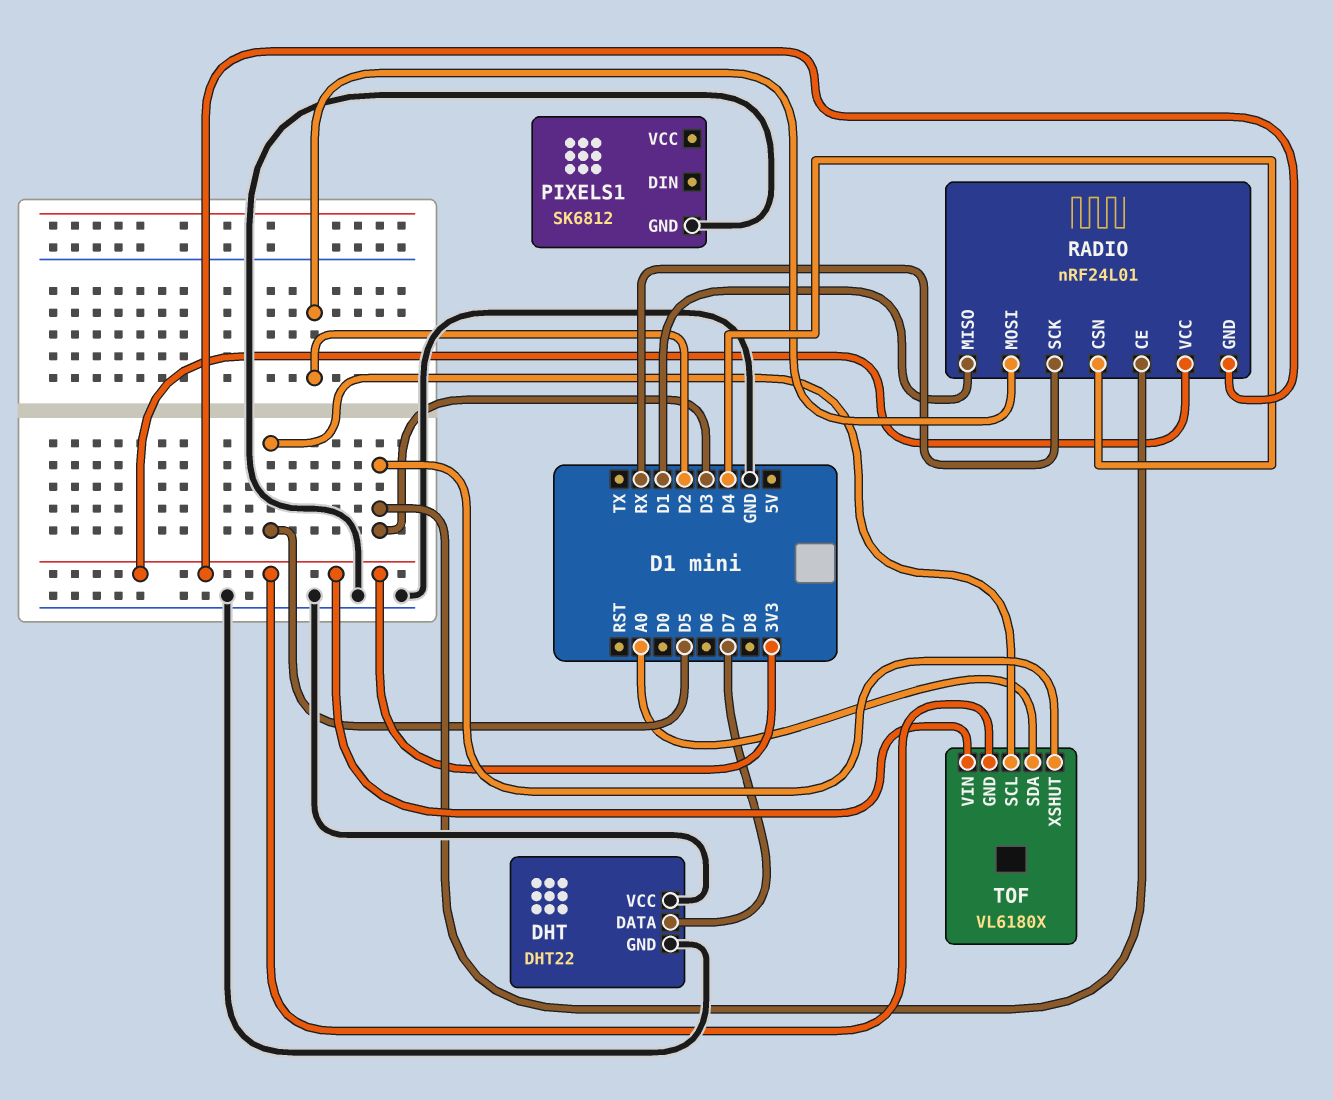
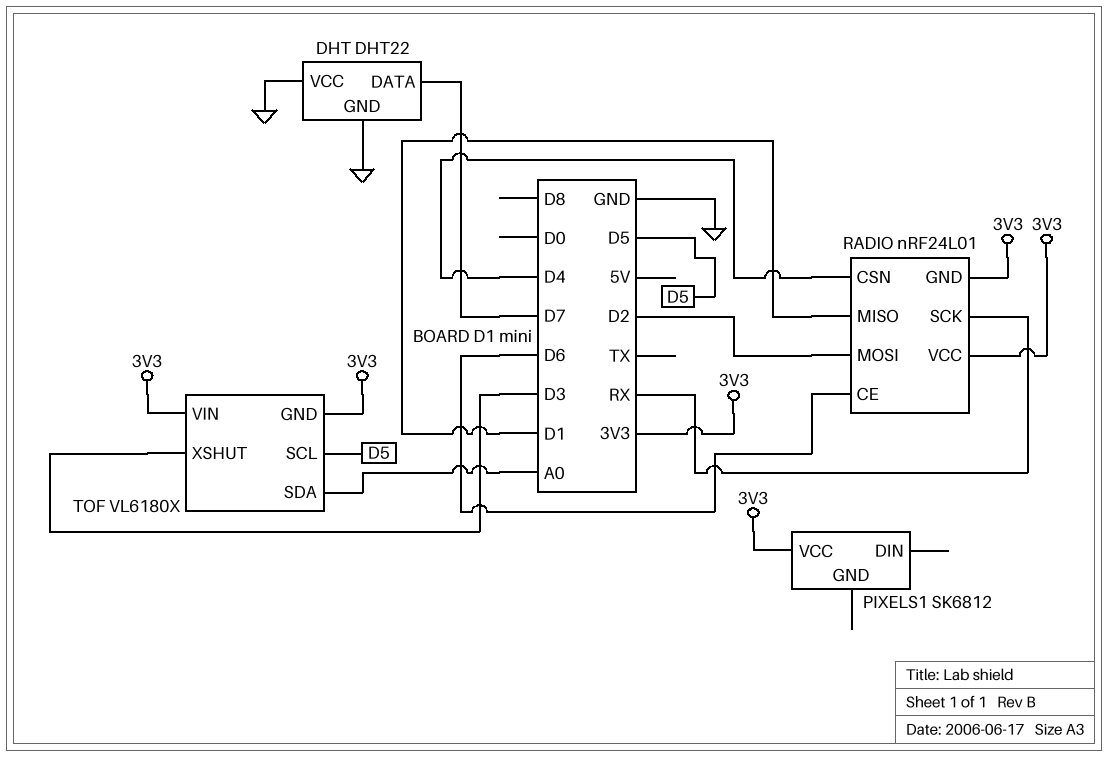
PIXELS1 pin GND: GND -> none
PIXELS1 pin VCC: none -> 3V3
RADIO pin CE: D3 -> D6

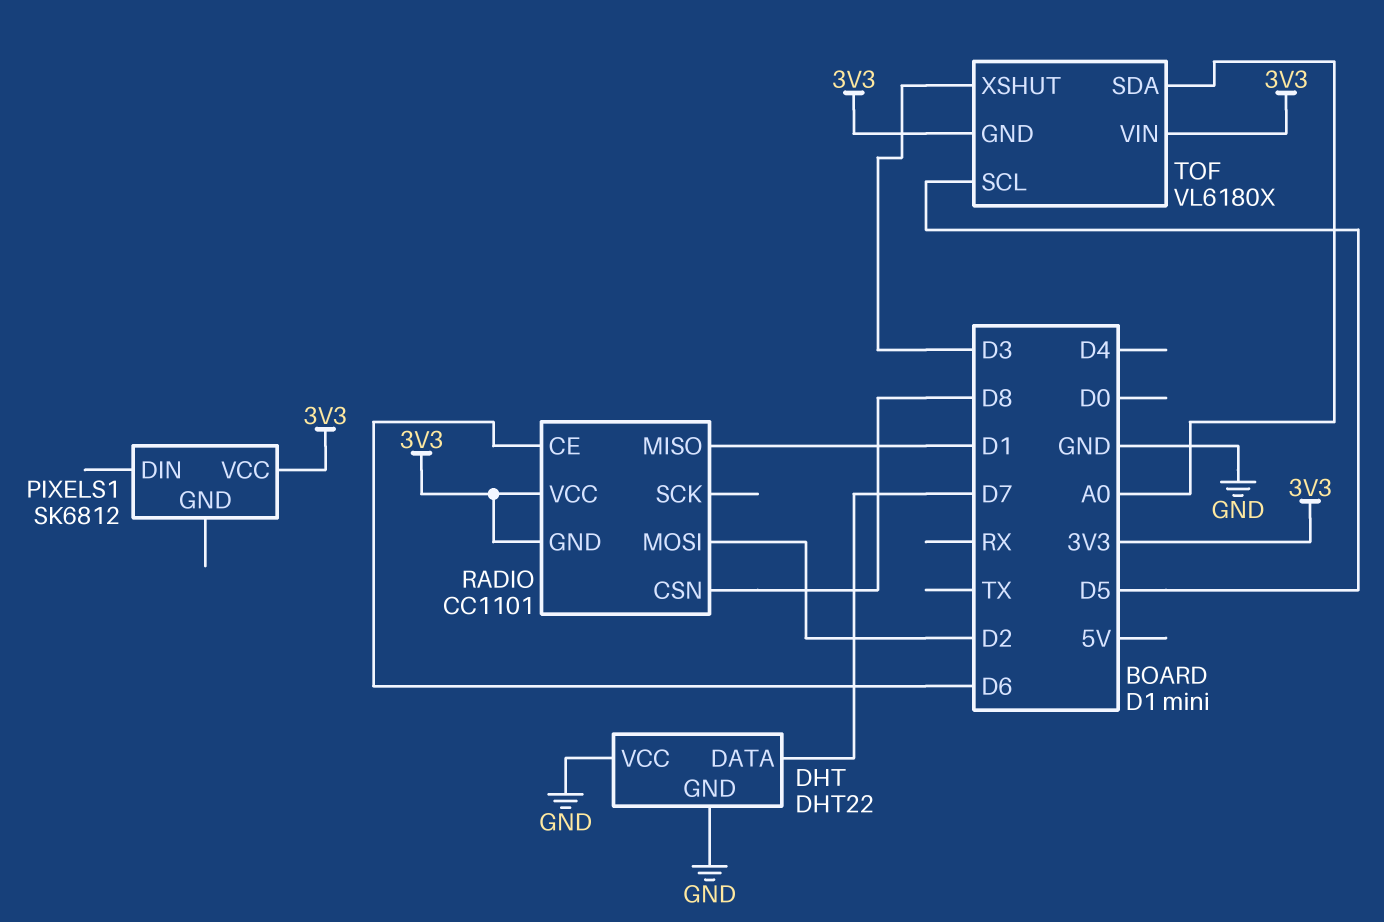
RADIO: nRF24L01 -> CC1101
RADIO pin CSN: D4 -> D8
RADIO pin SCK: RX -> none

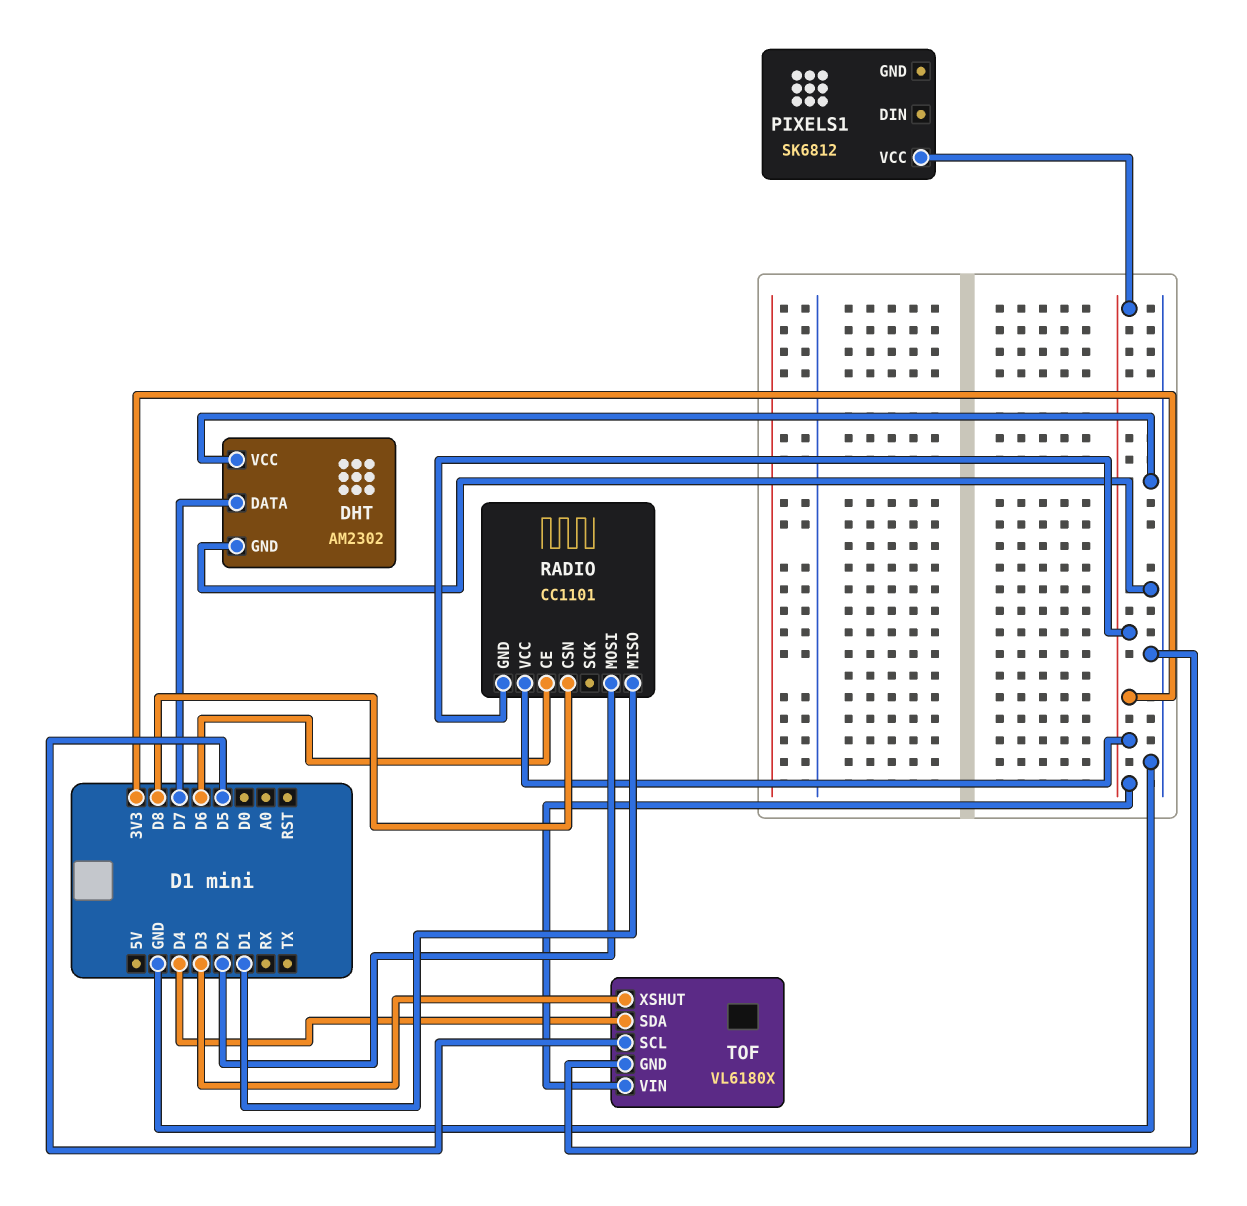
DHT: DHT22 -> AM2302
TOF pin GND: 3V3 -> GND
TOF pin SDA: A0 -> D4

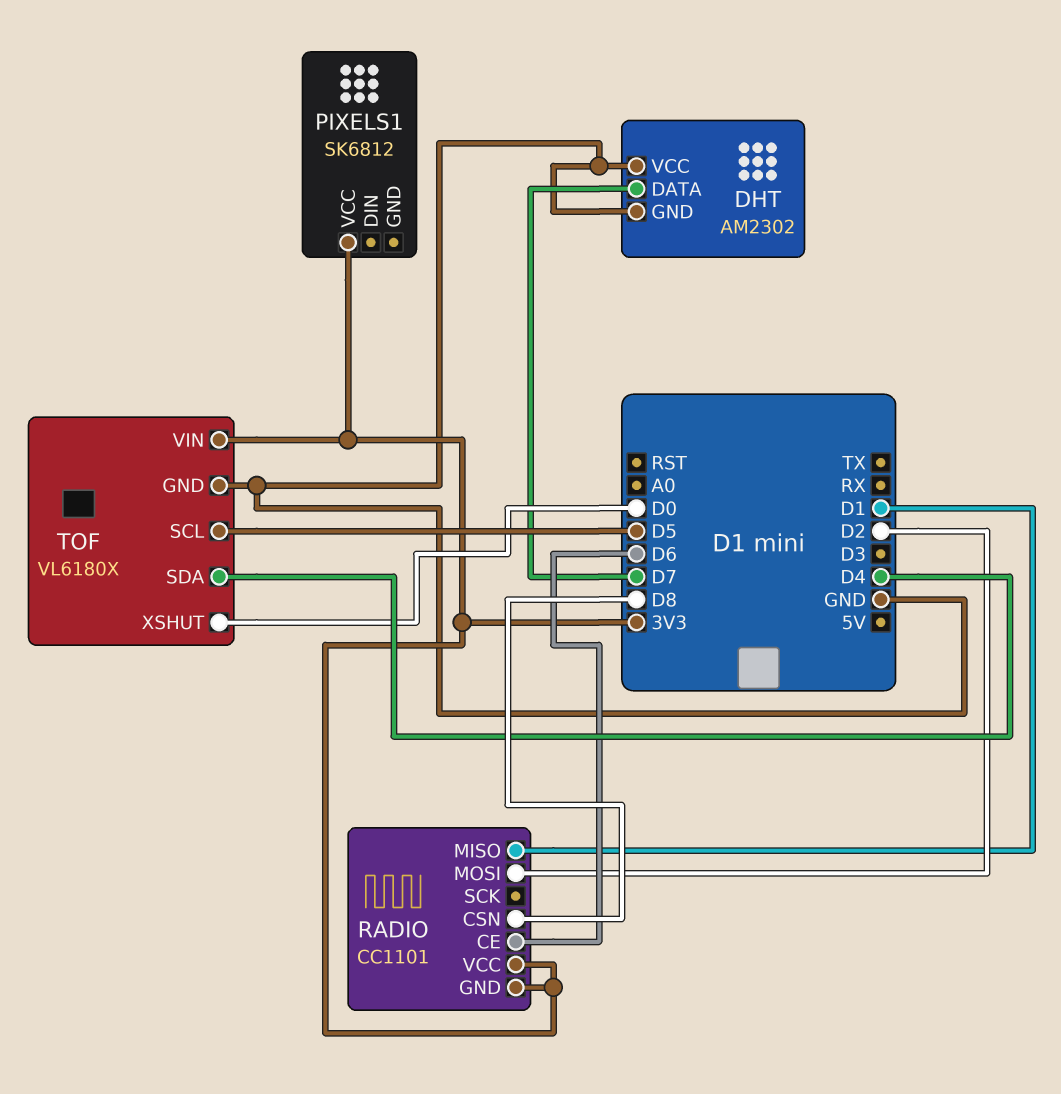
TOF pin XSHUT: D3 -> D0

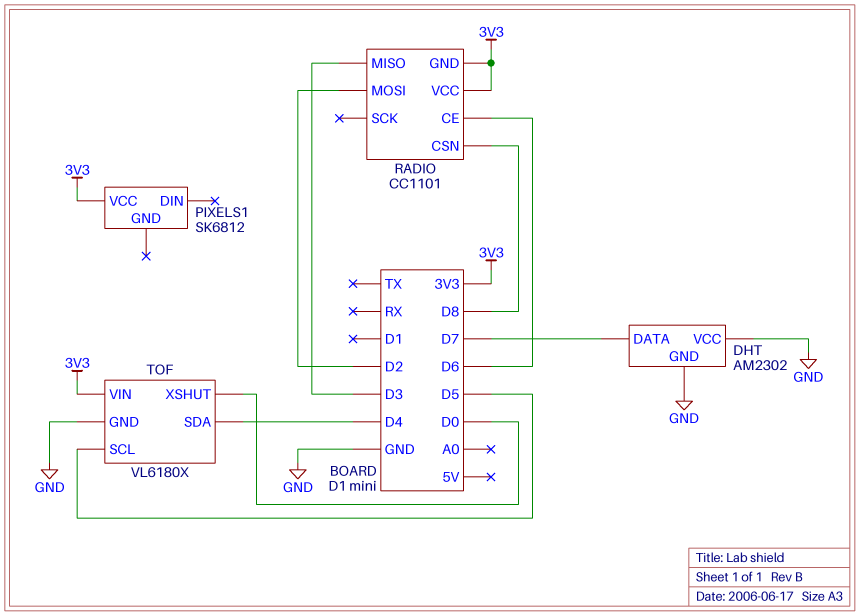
RADIO pin MISO: D1 -> D3

